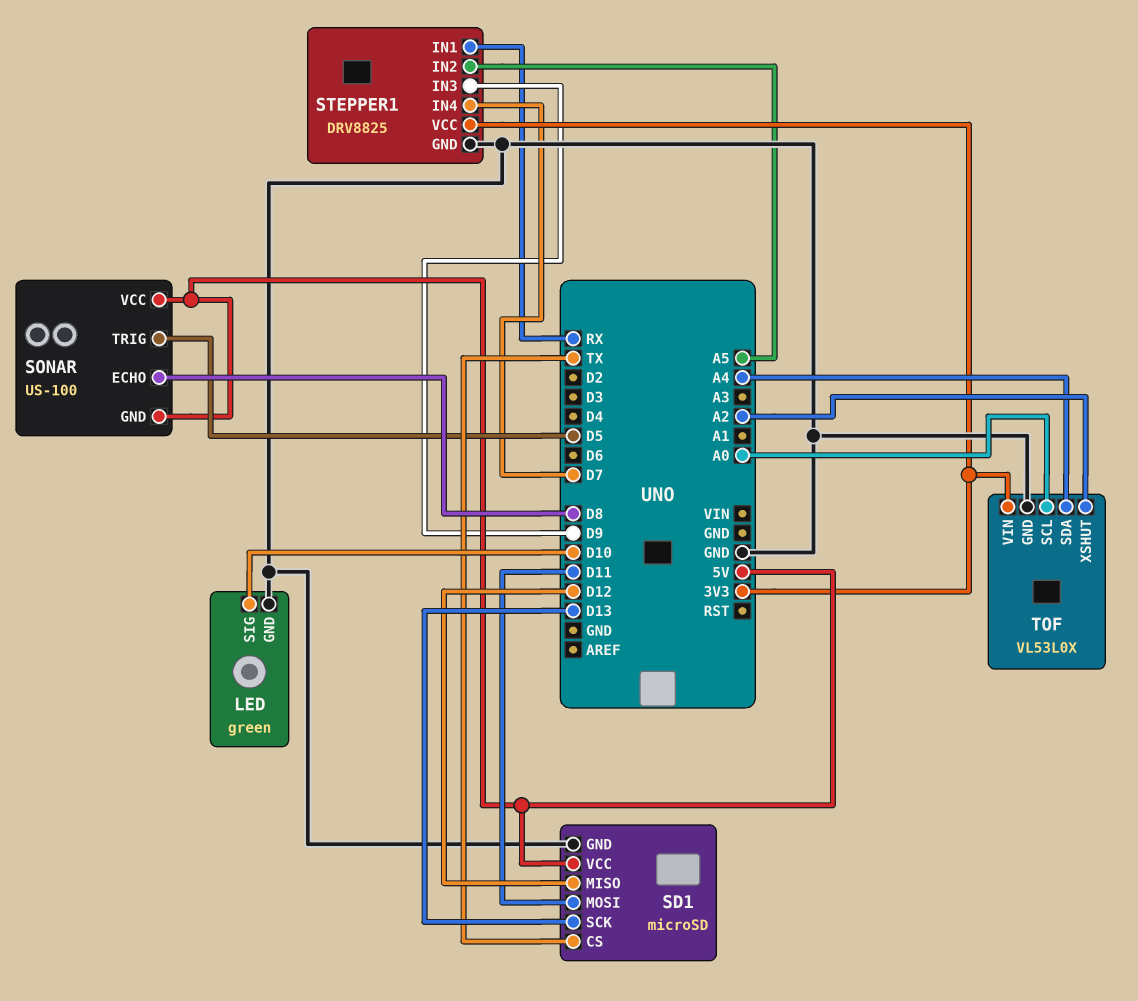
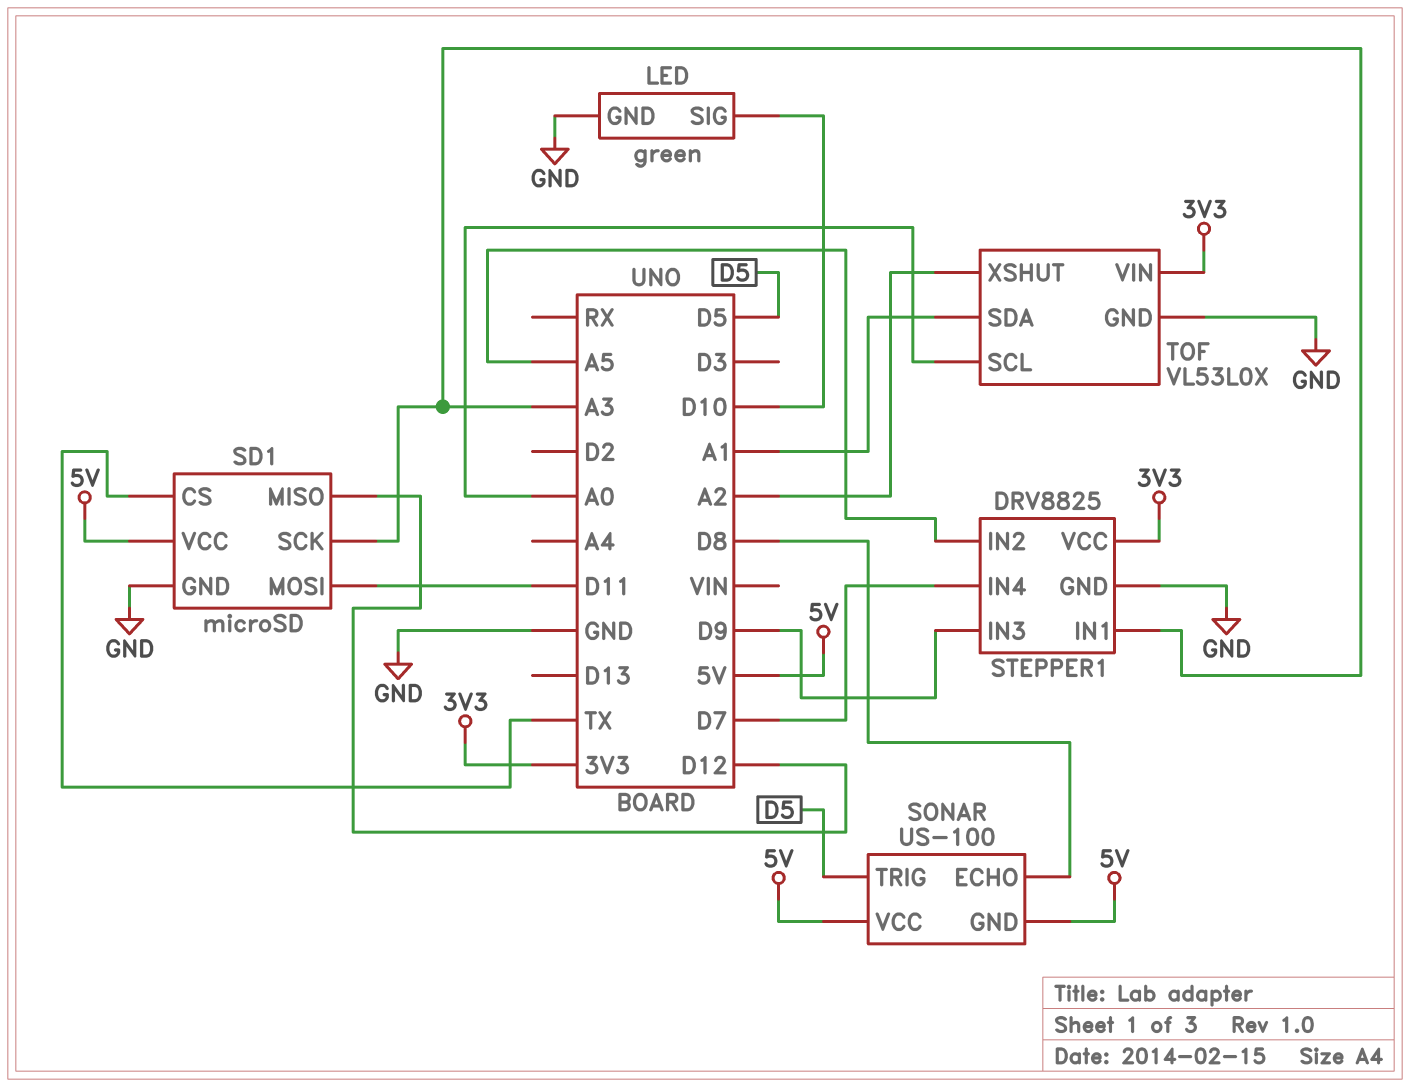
SD1 pin SCK: D13 -> A3
STEPPER1 pin IN1: RX -> A3
TOF pin SDA: A4 -> A1

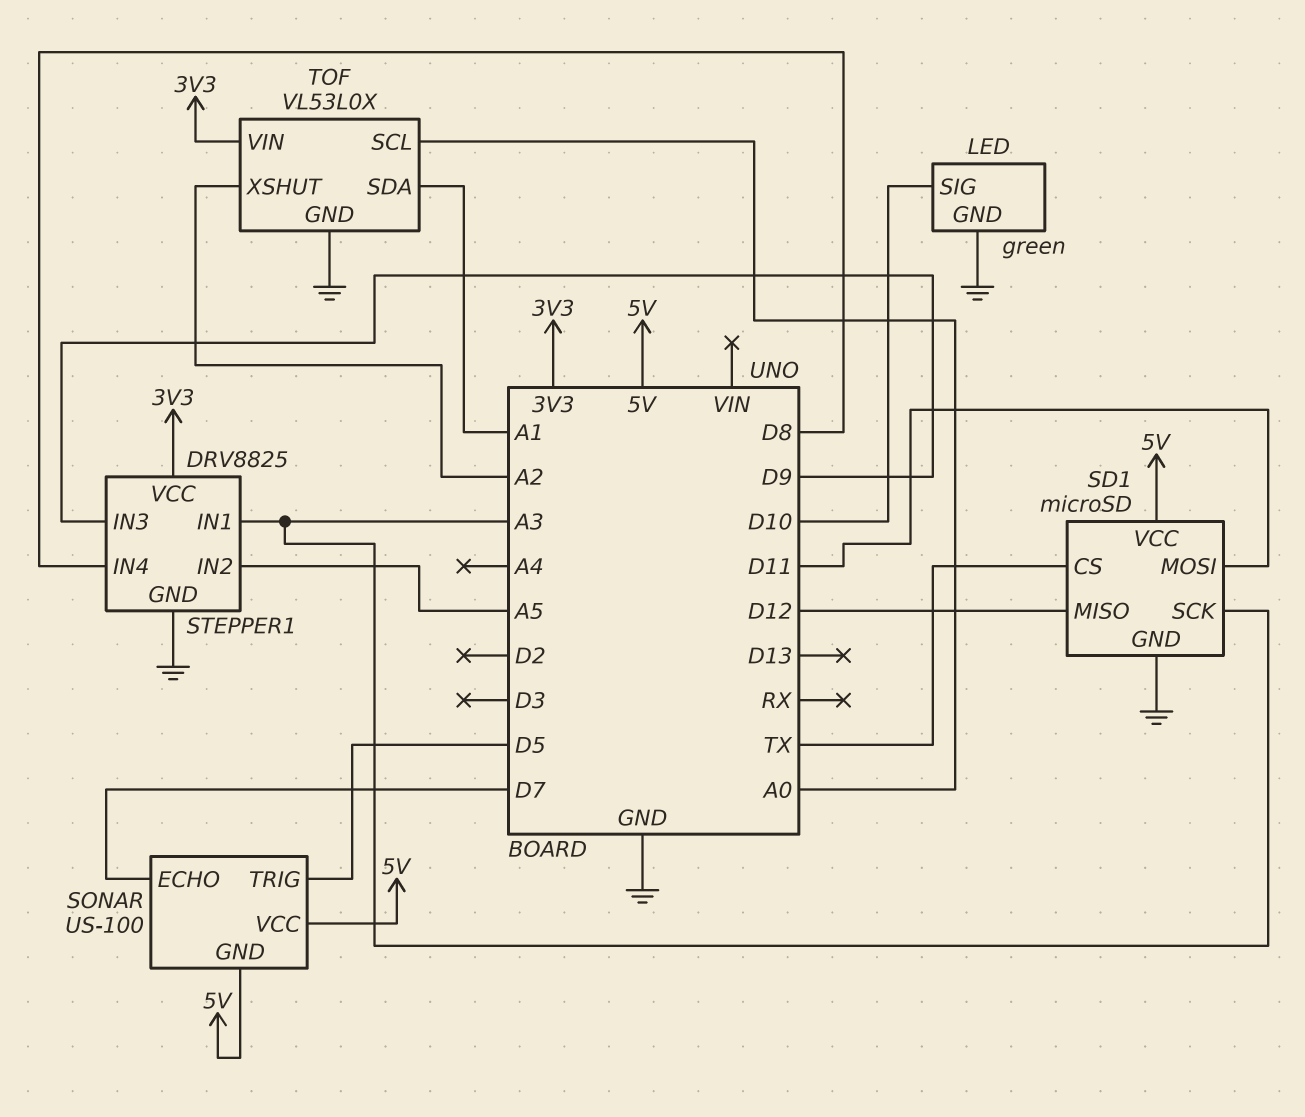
SONAR pin ECHO: D8 -> D7
STEPPER1 pin IN4: D7 -> D8

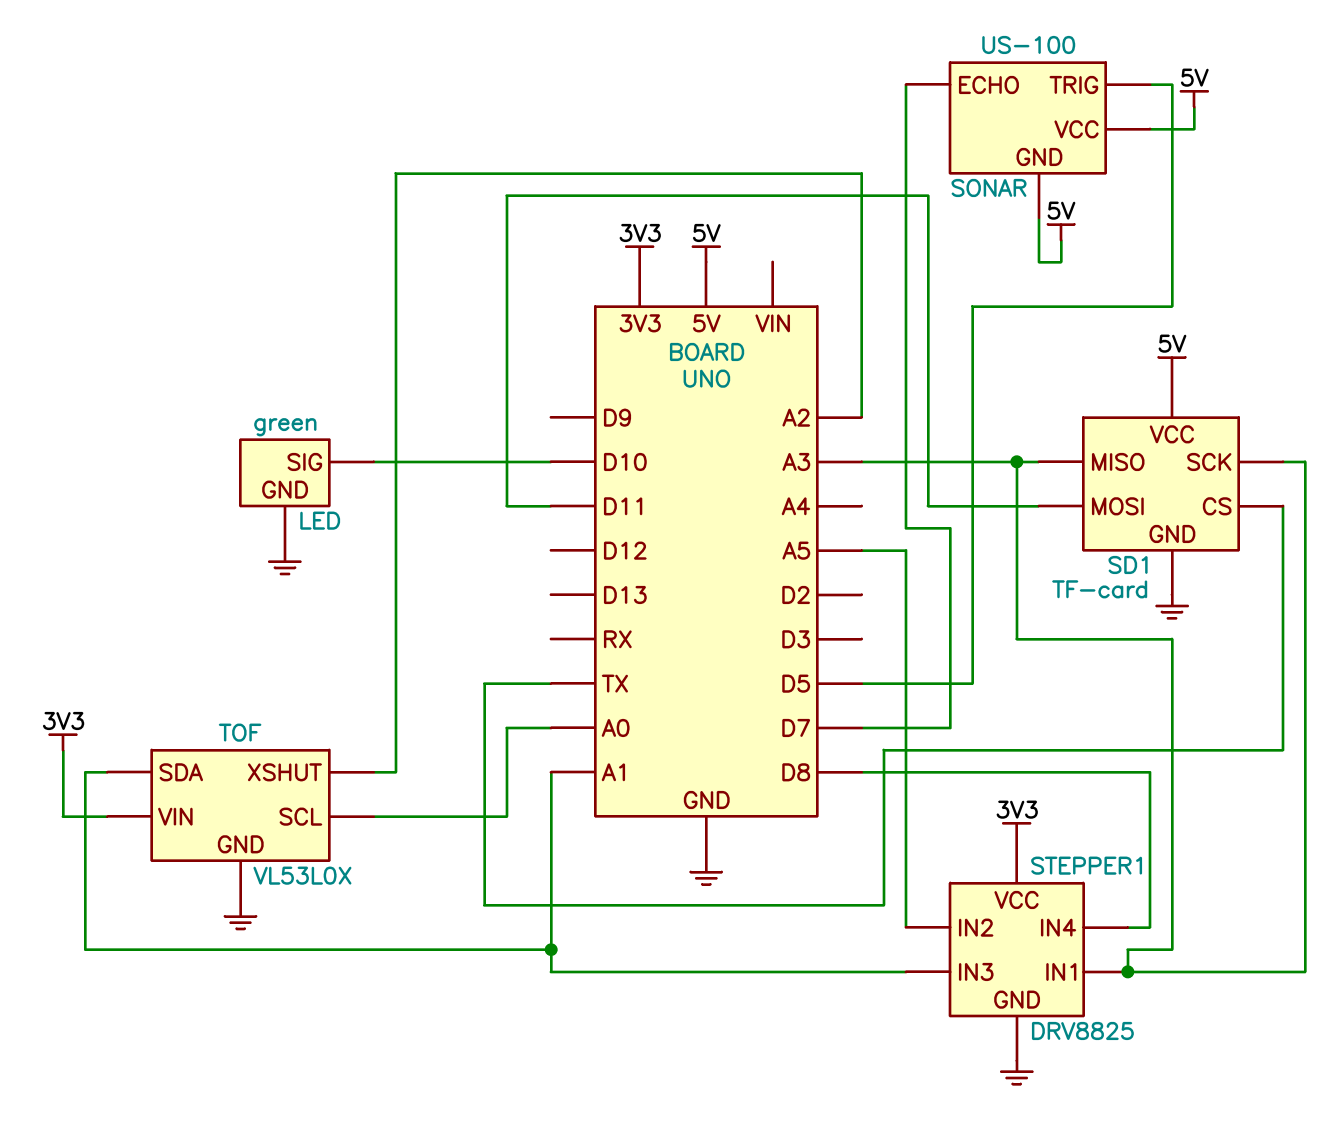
SD1: microSD -> TF-card
SD1 pin MISO: D12 -> A3
STEPPER1 pin IN3: D9 -> A1

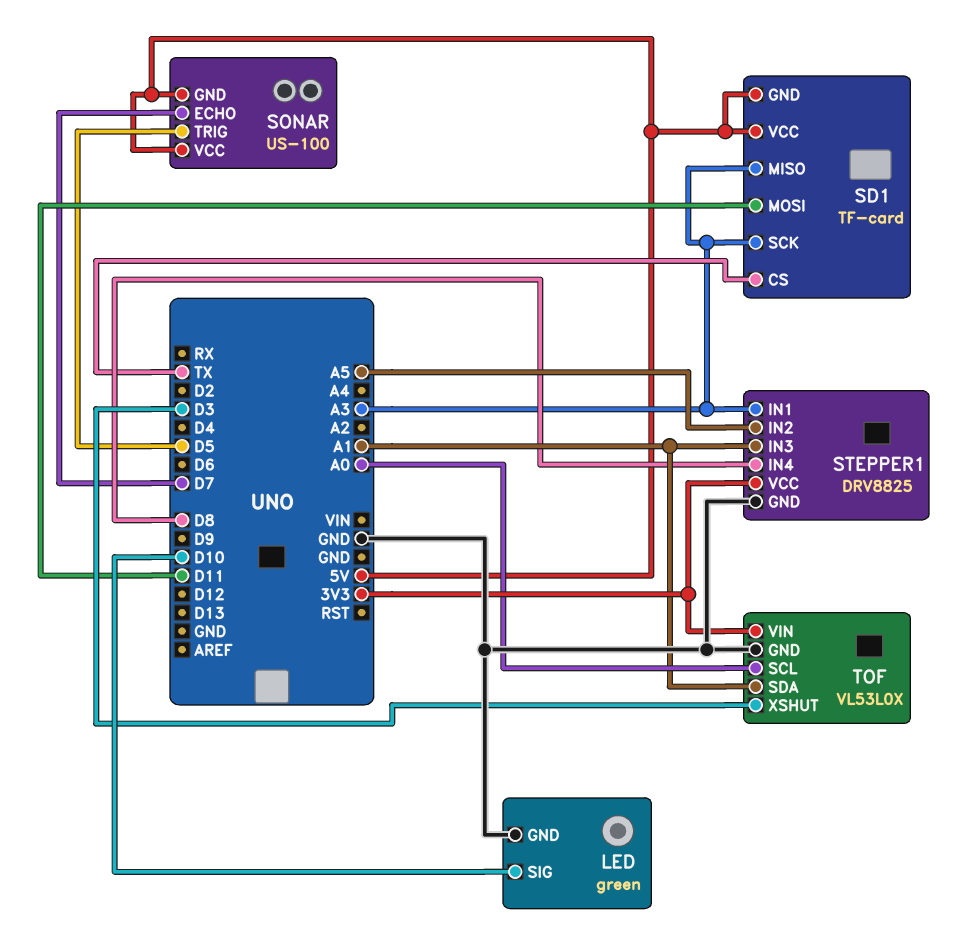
SD1 pin GND: GND -> 5V
TOF pin XSHUT: A2 -> D3

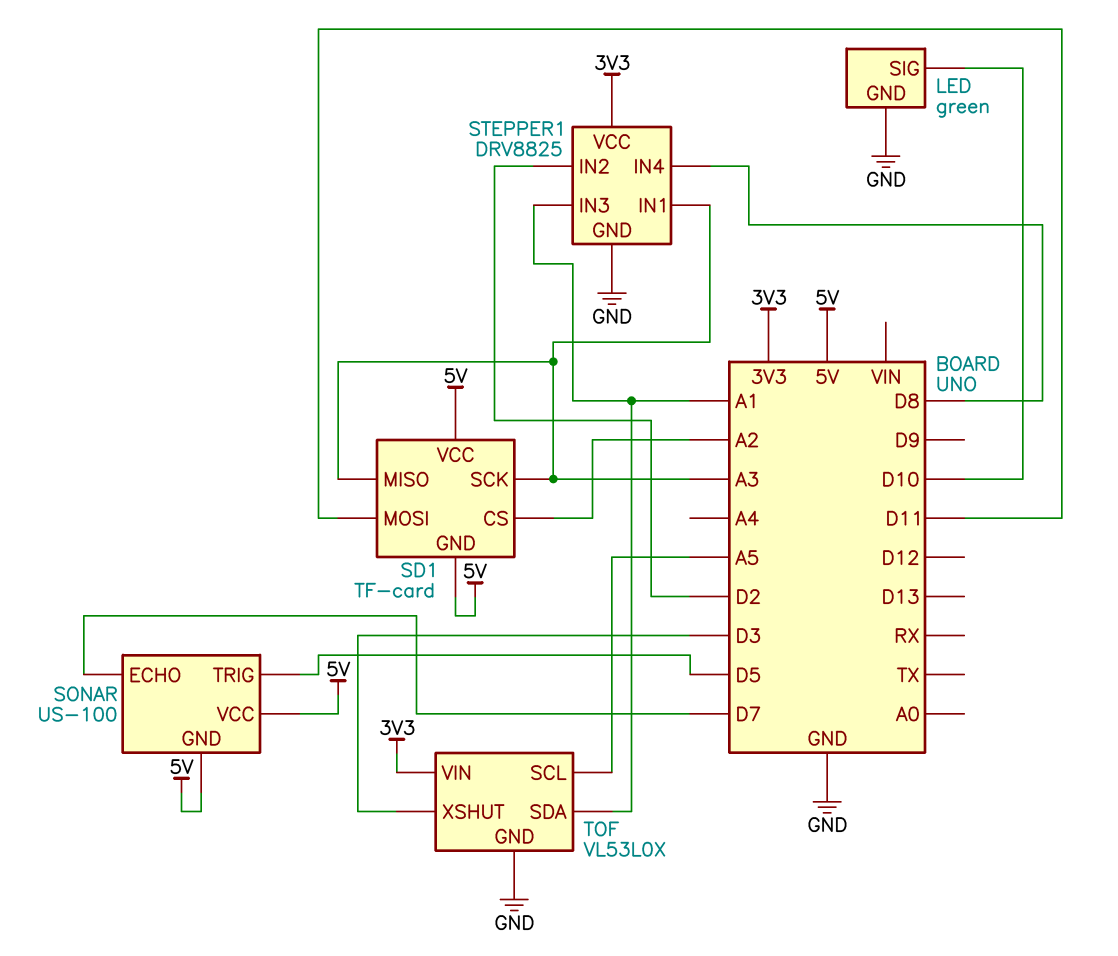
SD1 pin CS: TX -> A2
STEPPER1 pin IN2: A5 -> D2
TOF pin SCL: A0 -> A5

